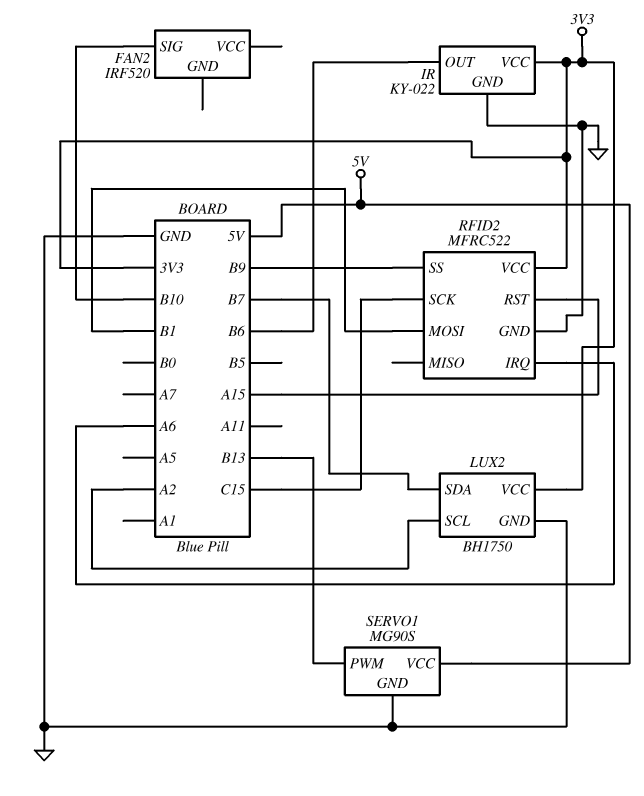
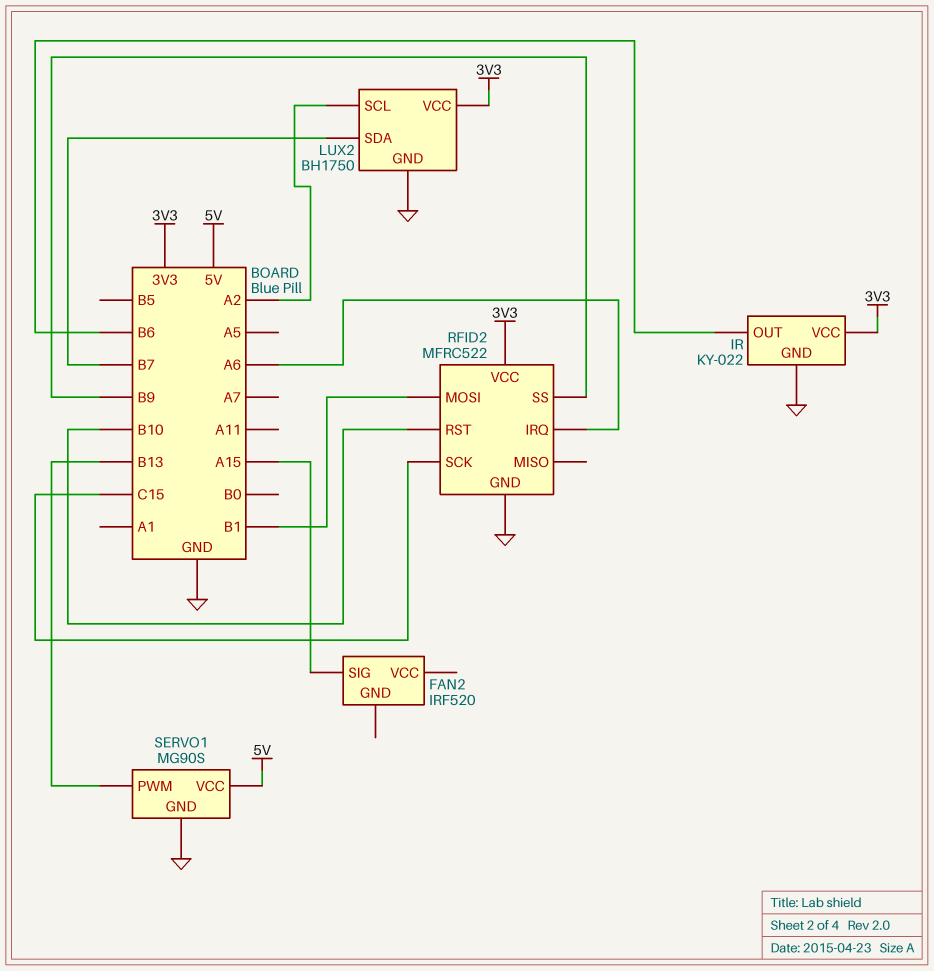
FAN2 pin SIG: B10 -> A15
RFID2 pin RST: A15 -> B10

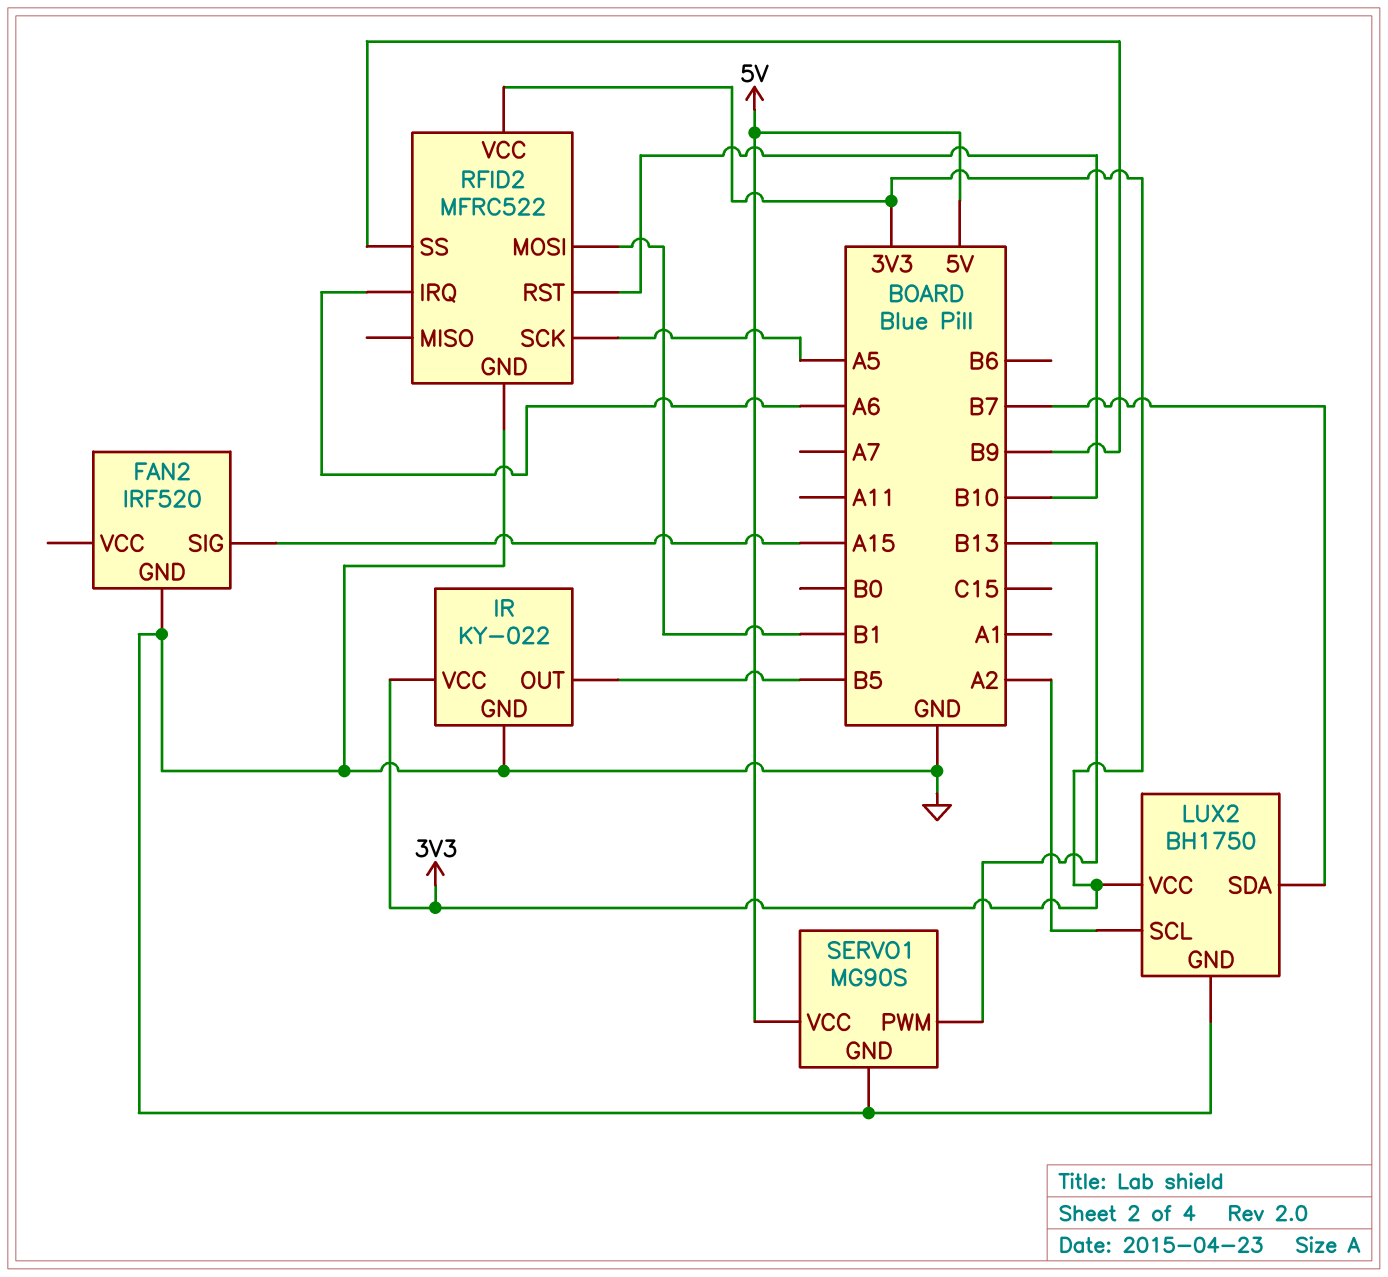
FAN2 pin GND: none -> GND
IR pin OUT: B6 -> B5
RFID2 pin SCK: C15 -> A5

